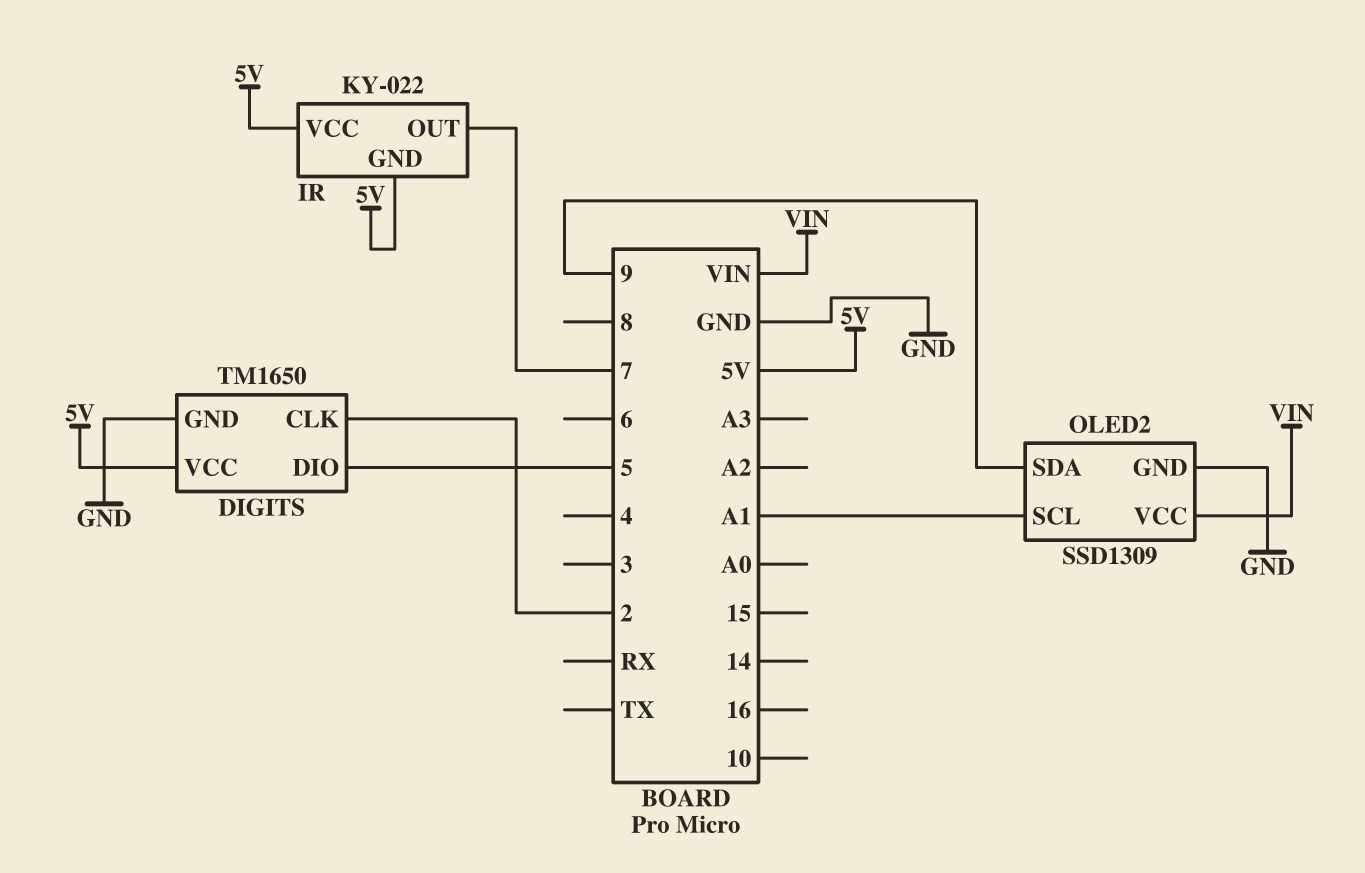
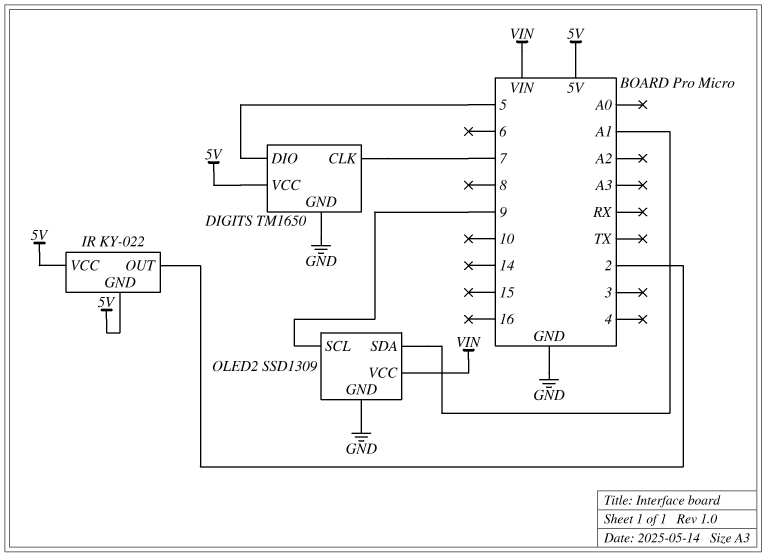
DIGITS pin CLK: 2 -> 7
IR pin OUT: 7 -> 2
OLED2 pin SCL: A1 -> 9
OLED2 pin SDA: 9 -> A1

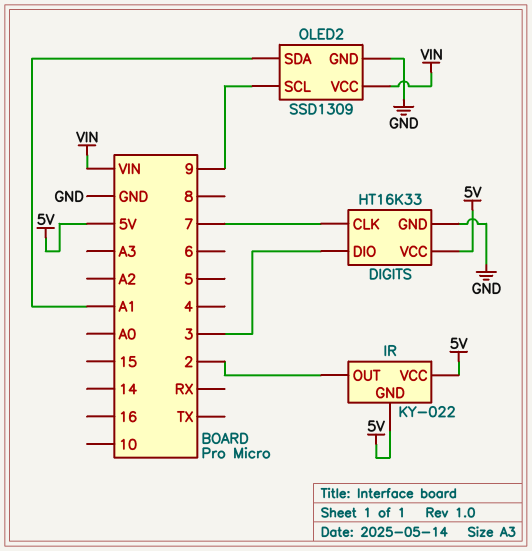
DIGITS: TM1650 -> HT16K33
DIGITS pin DIO: 5 -> 3

